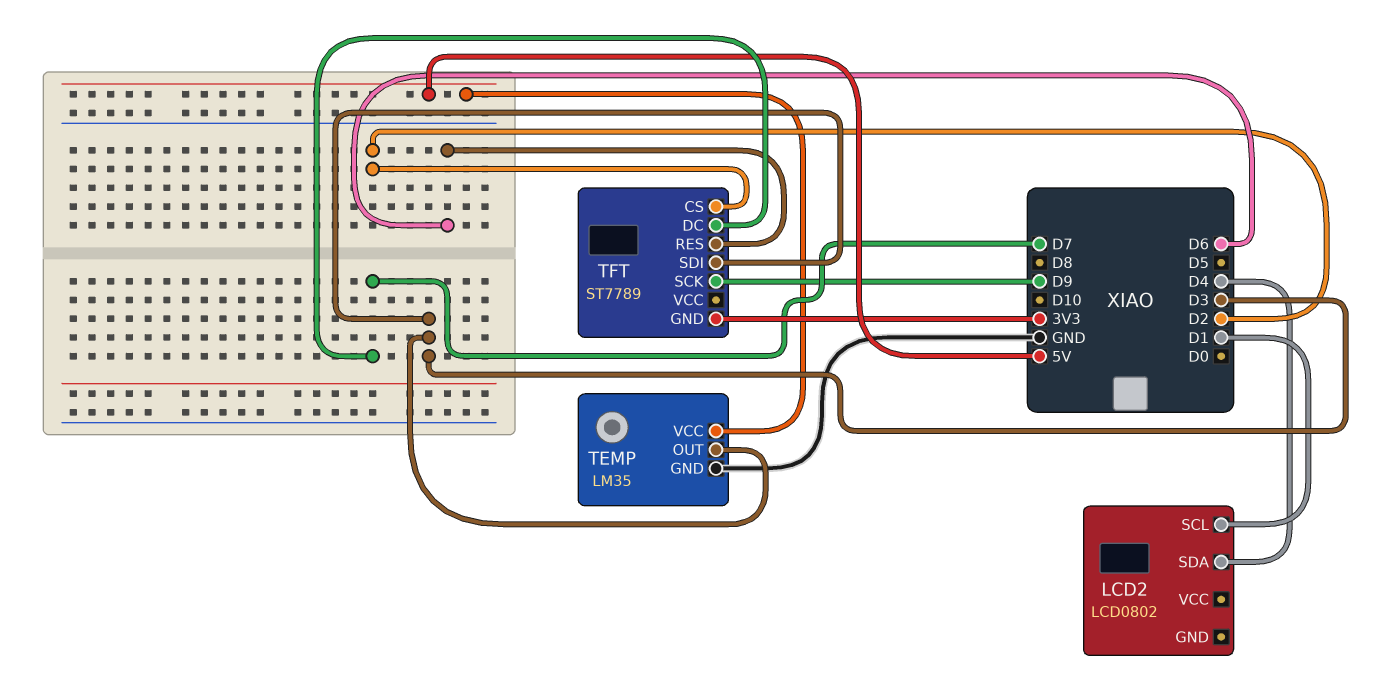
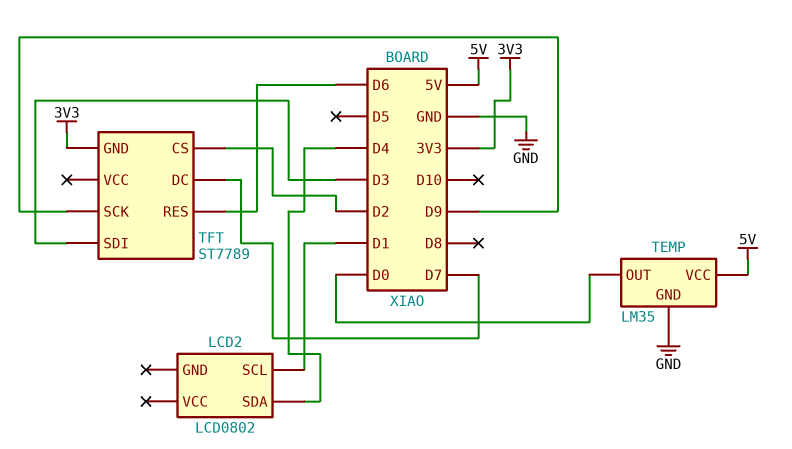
TEMP pin OUT: D3 -> D0

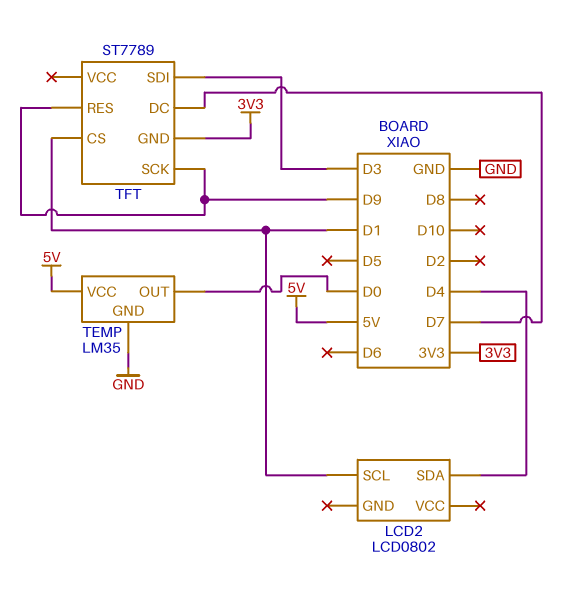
TFT pin CS: D2 -> D1
TFT pin RES: D6 -> D9

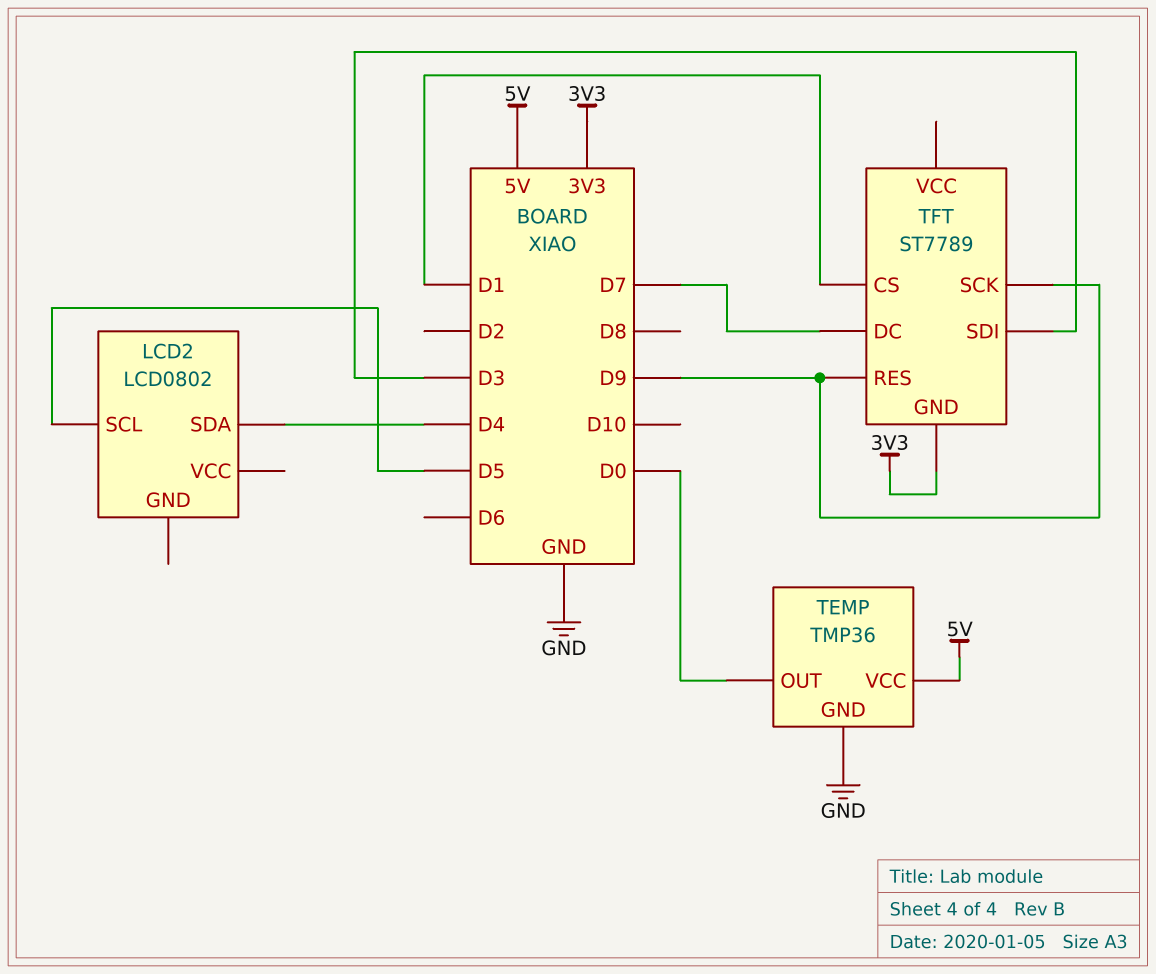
LCD2 pin SCL: D1 -> D5
TEMP: LM35 -> TMP36

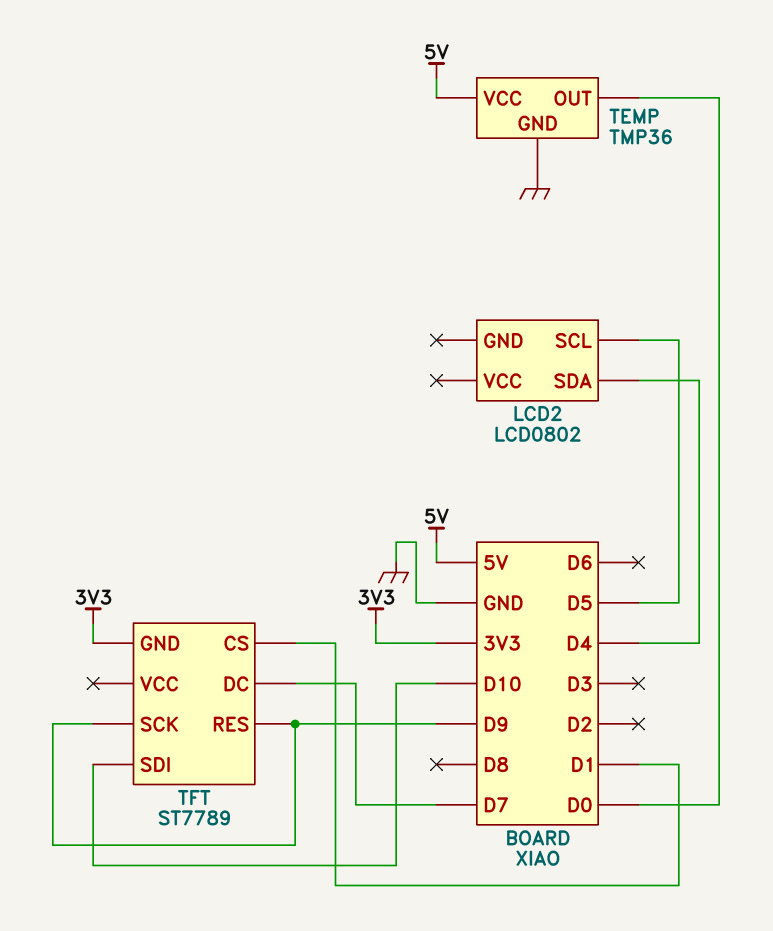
TFT pin SDI: D3 -> D10

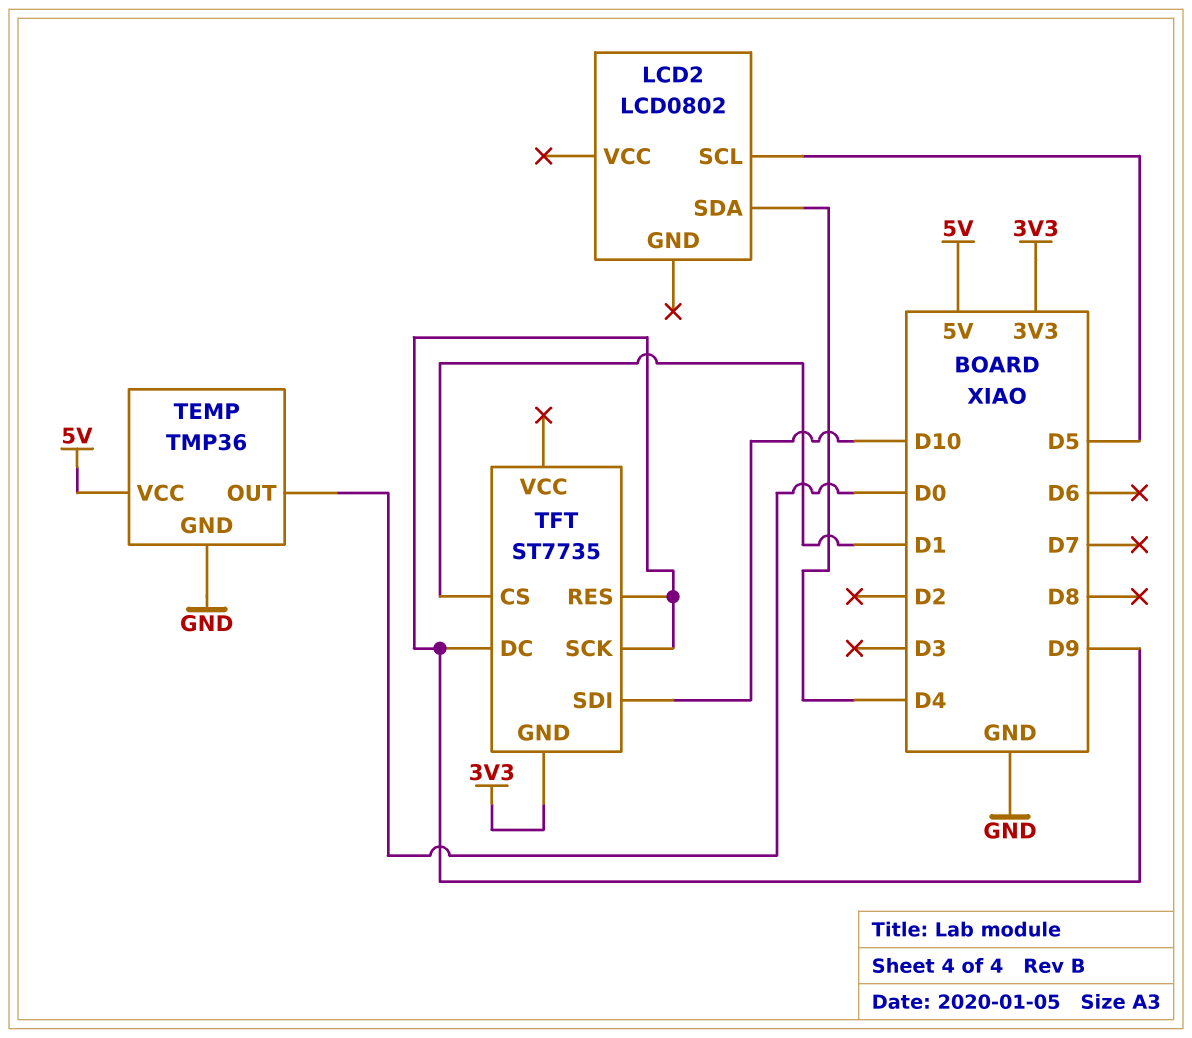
TFT: ST7789 -> ST7735
TFT pin DC: D7 -> D9

